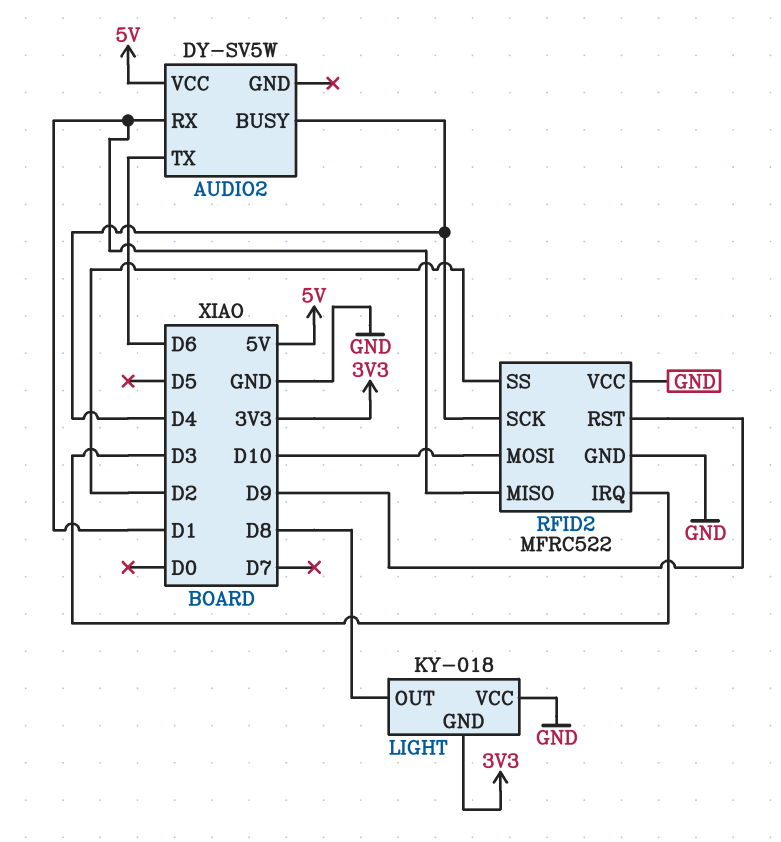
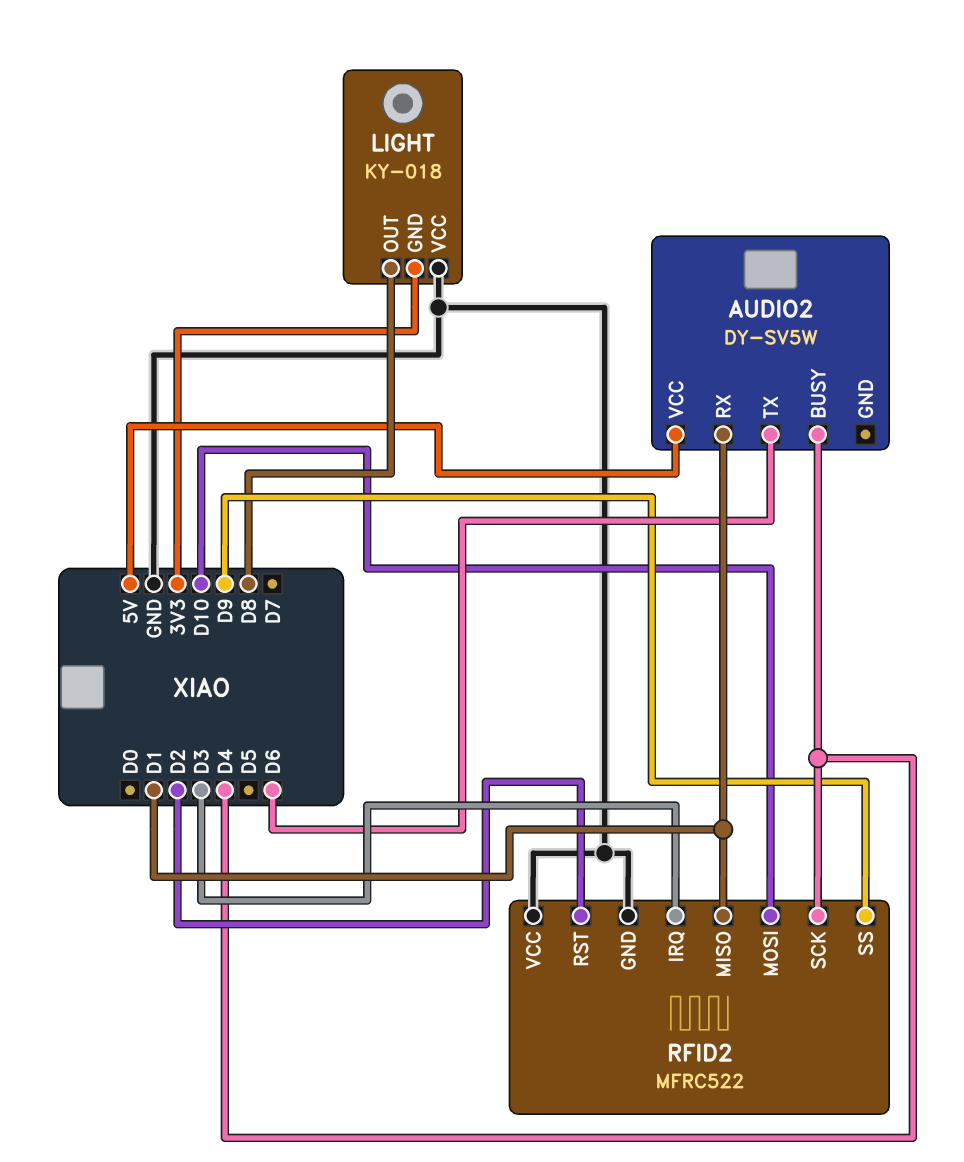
RFID2 pin RST: D9 -> D2
RFID2 pin SS: D2 -> D9

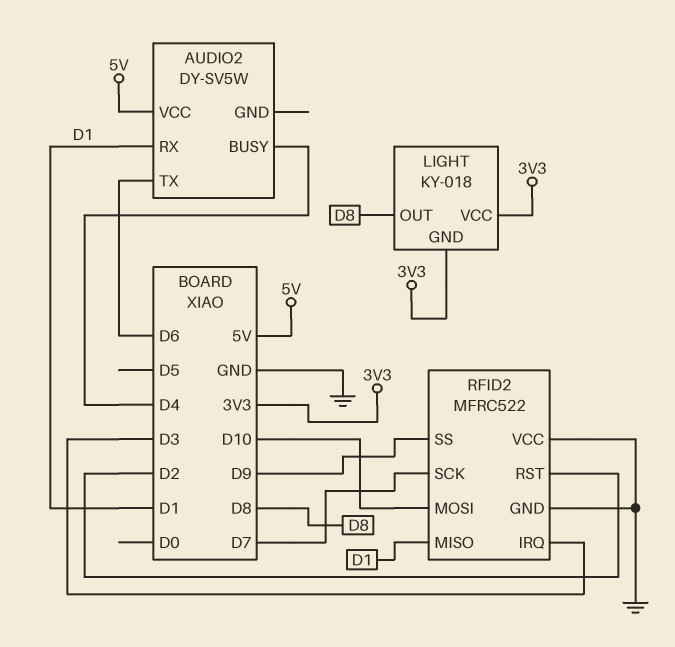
LIGHT pin VCC: GND -> 3V3
RFID2 pin SCK: D4 -> D7

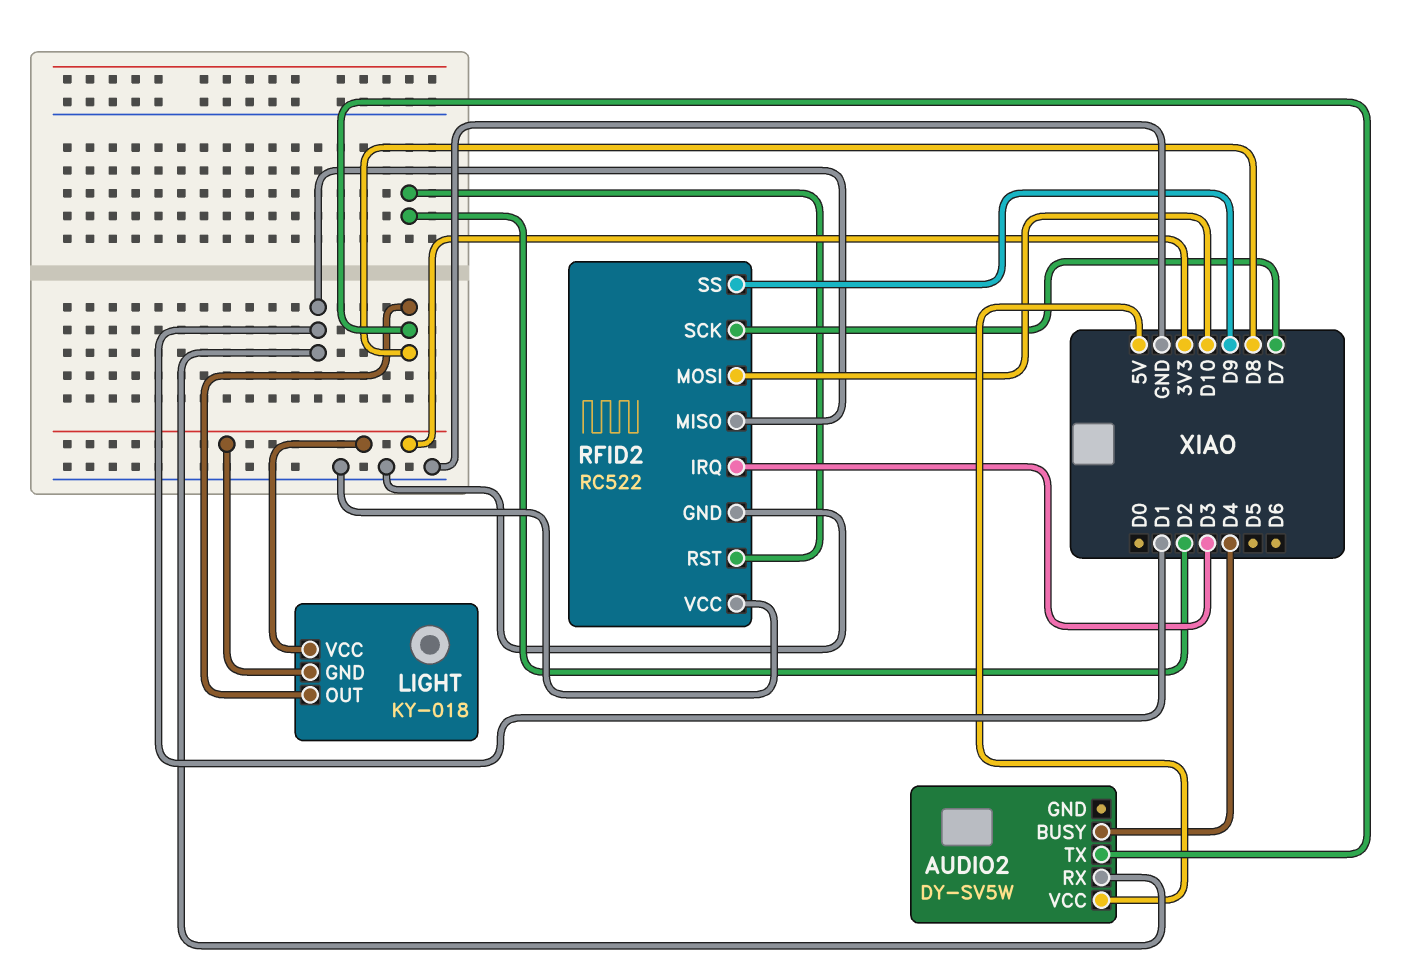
AUDIO2 pin TX: D6 -> D8
RFID2: MFRC522 -> RC522

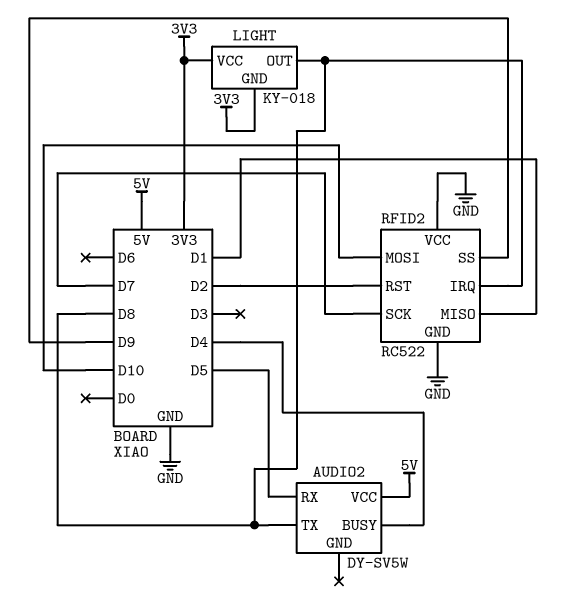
AUDIO2 pin RX: D1 -> D5
RFID2 pin IRQ: D3 -> D8

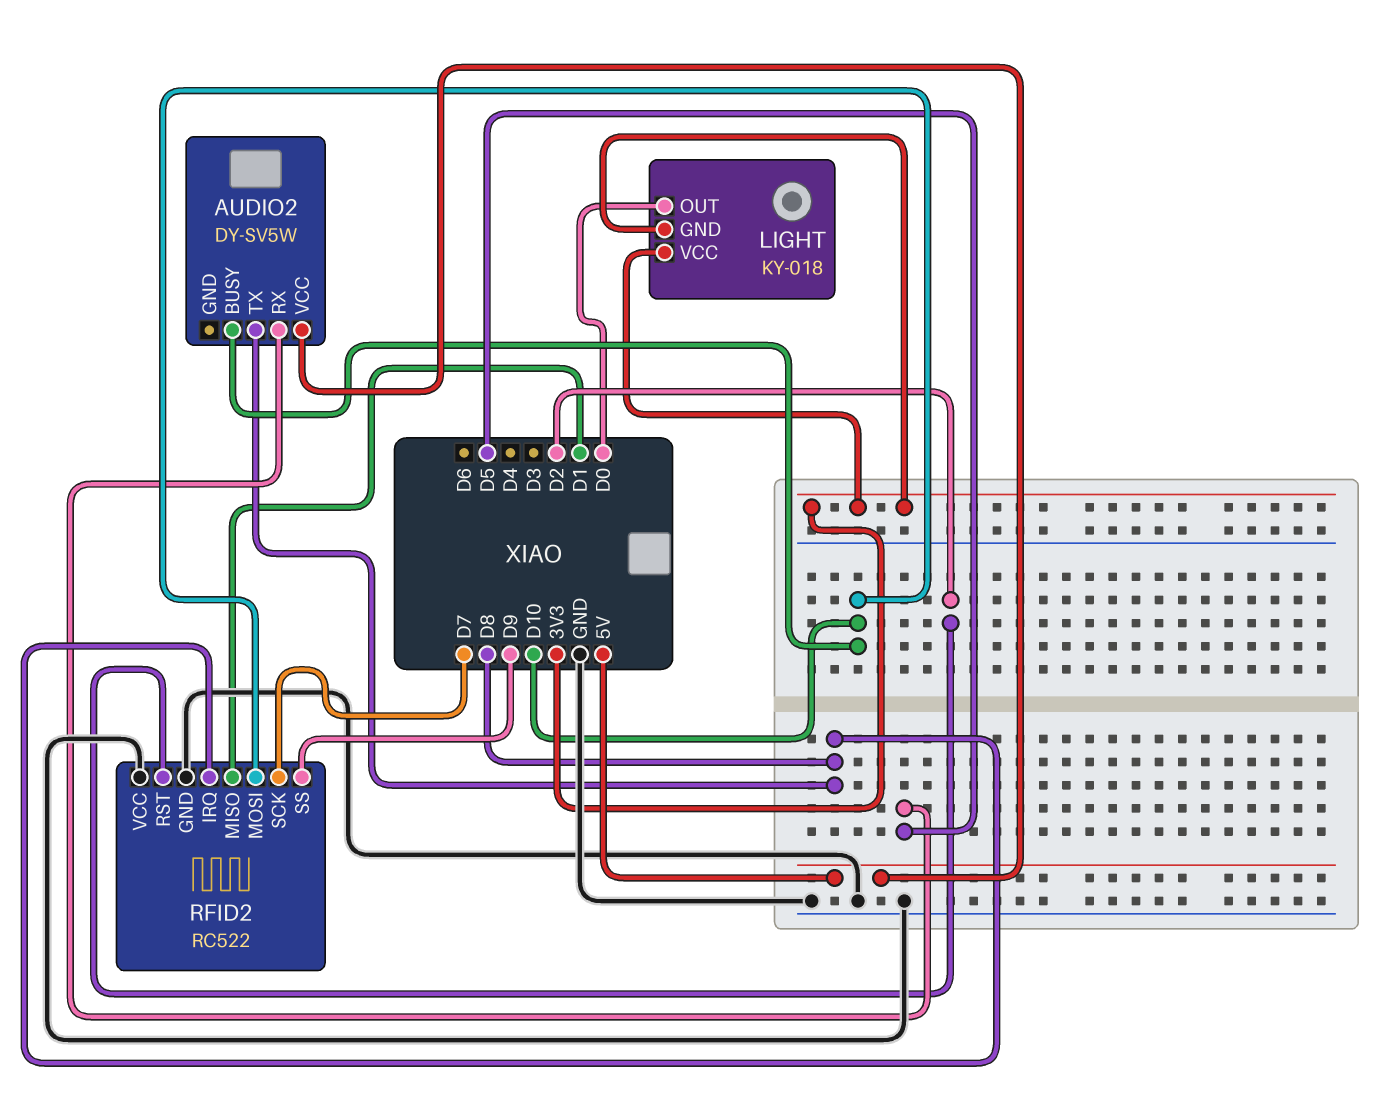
AUDIO2 pin BUSY: D4 -> D10
LIGHT pin OUT: D8 -> D0

